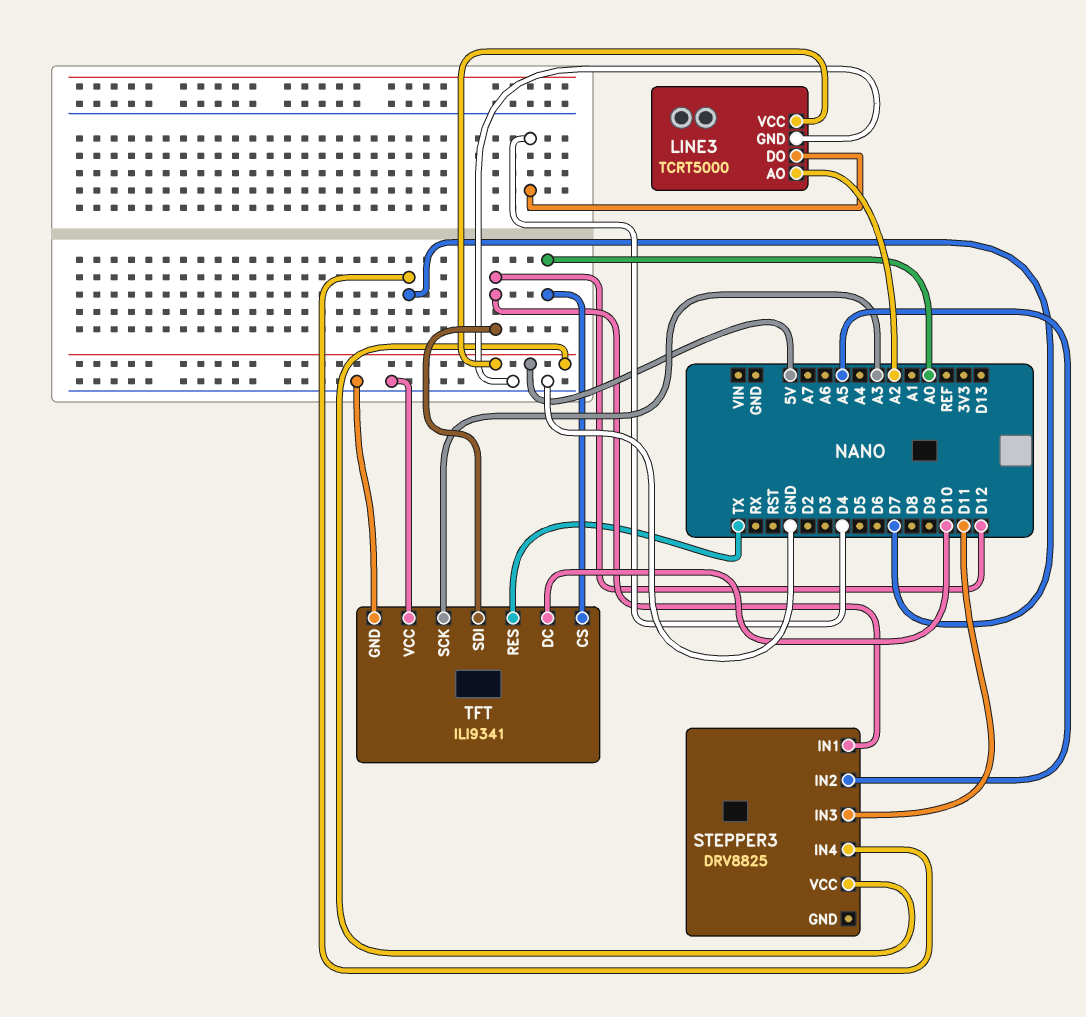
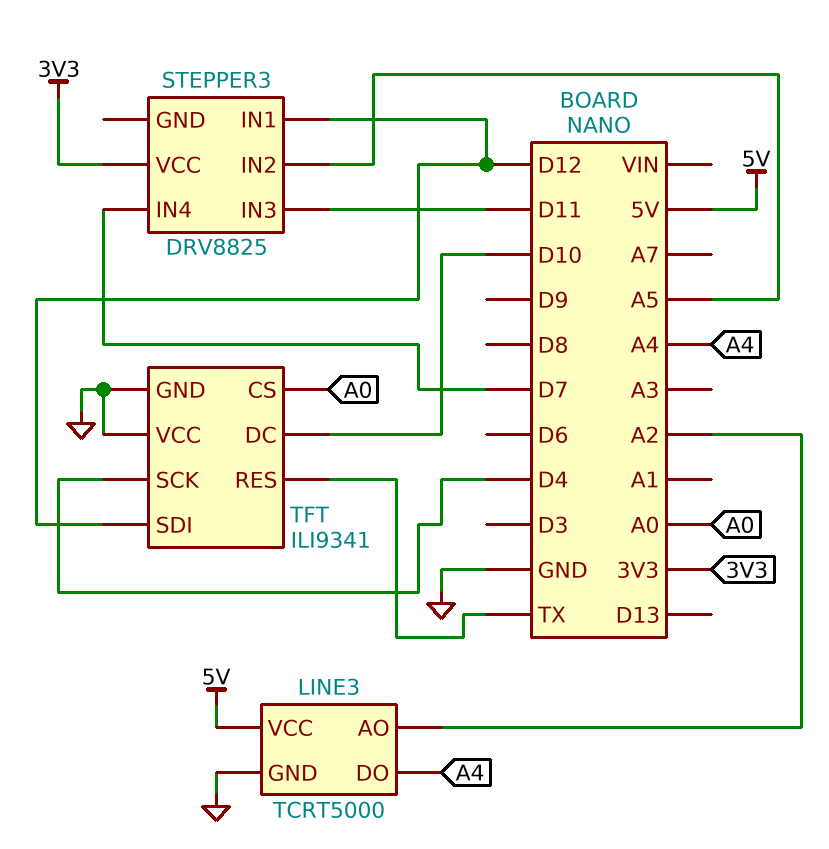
LINE3 pin DO: D4 -> A4
STEPPER3 pin VCC: 5V -> 3V3
TFT pin SCK: A3 -> D4

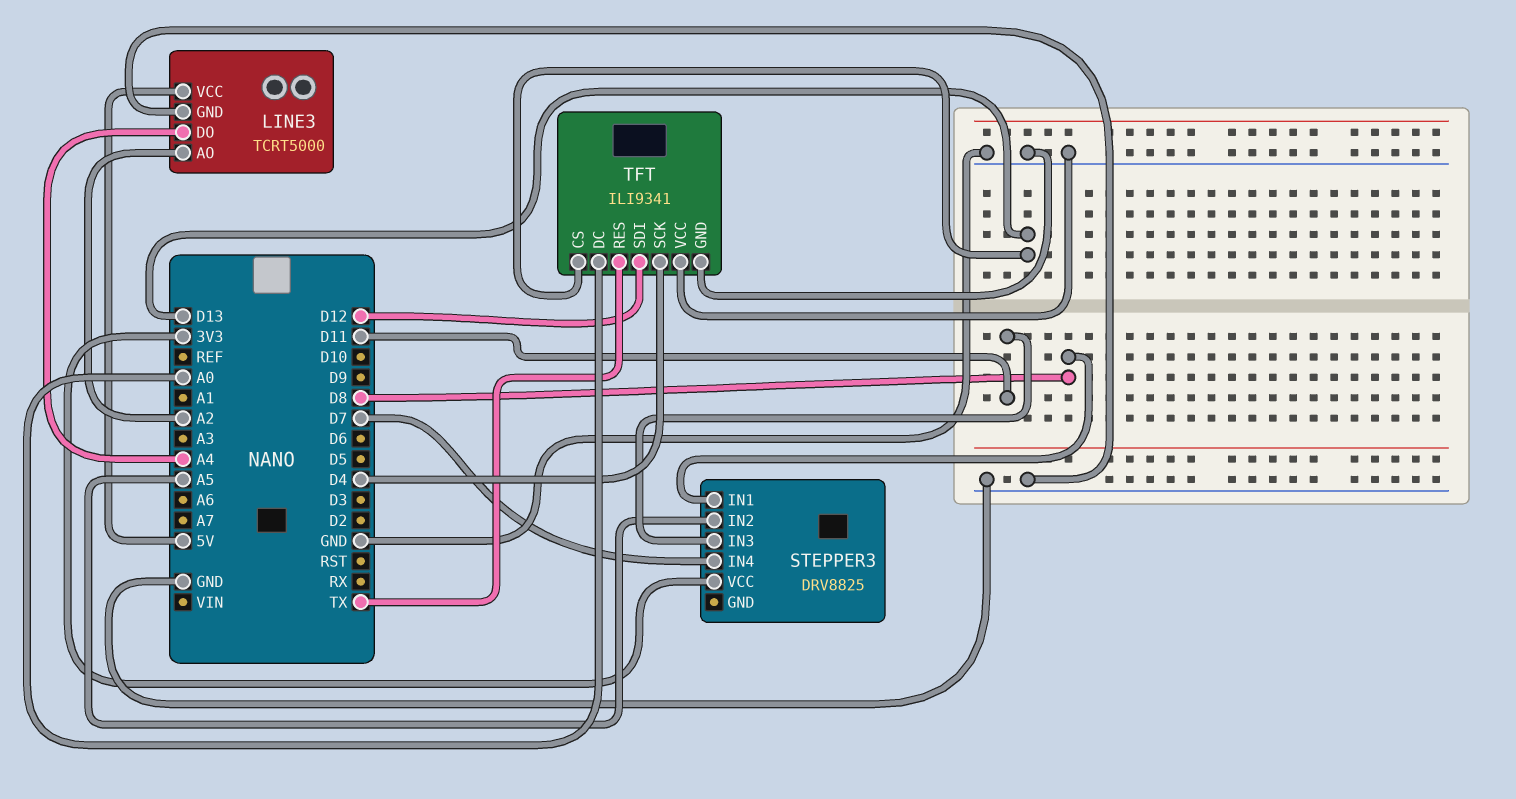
STEPPER3 pin IN1: D12 -> D8
TFT pin CS: A0 -> D13
TFT pin DC: D10 -> A0

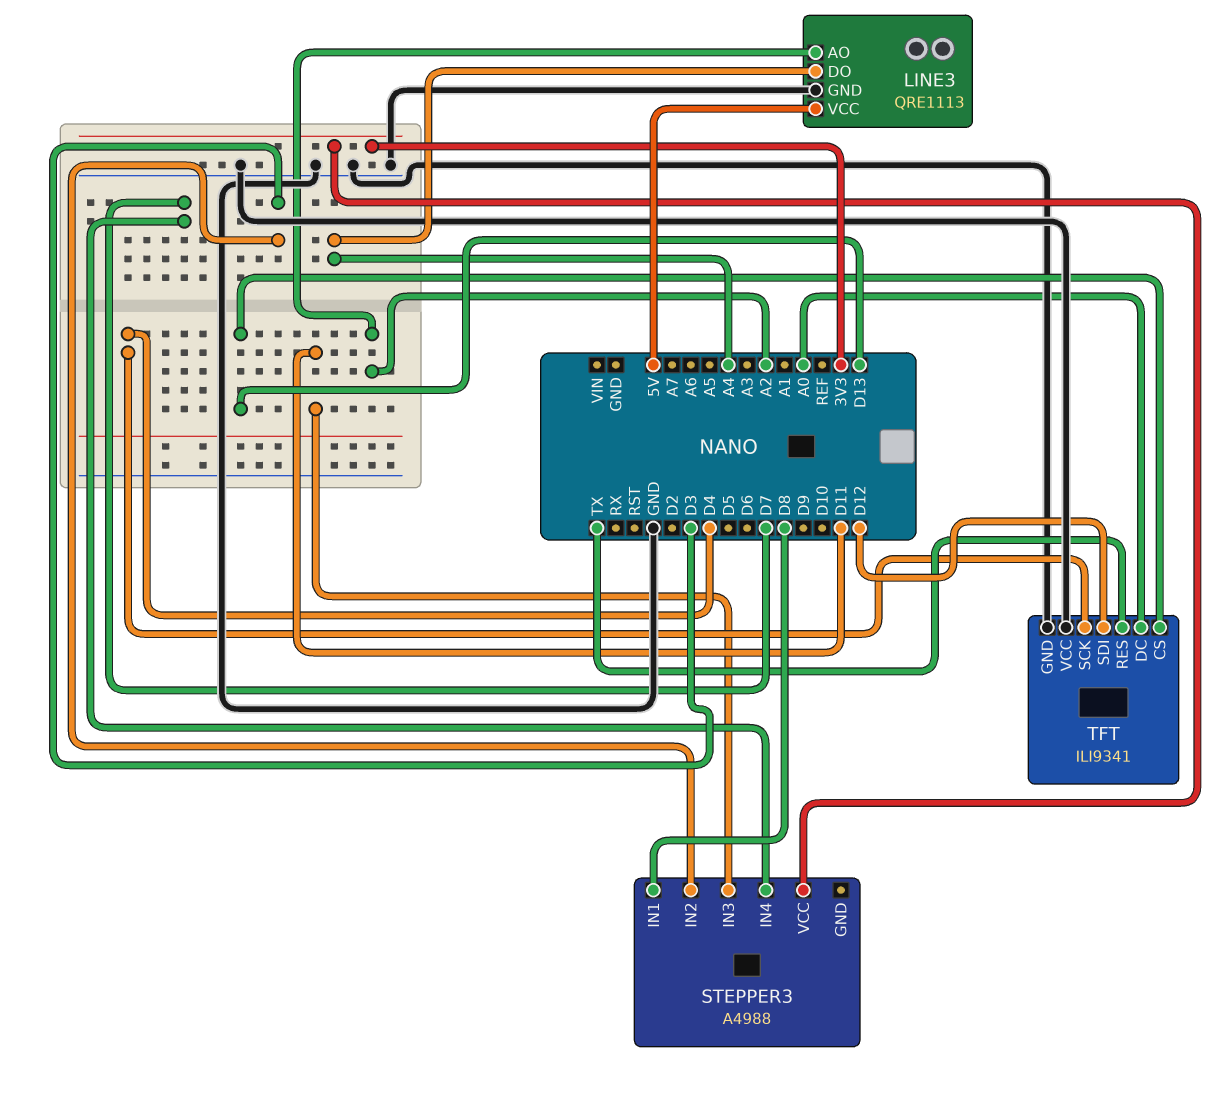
LINE3: TCRT5000 -> QRE1113
STEPPER3: DRV8825 -> A4988
STEPPER3 pin IN2: A5 -> D3

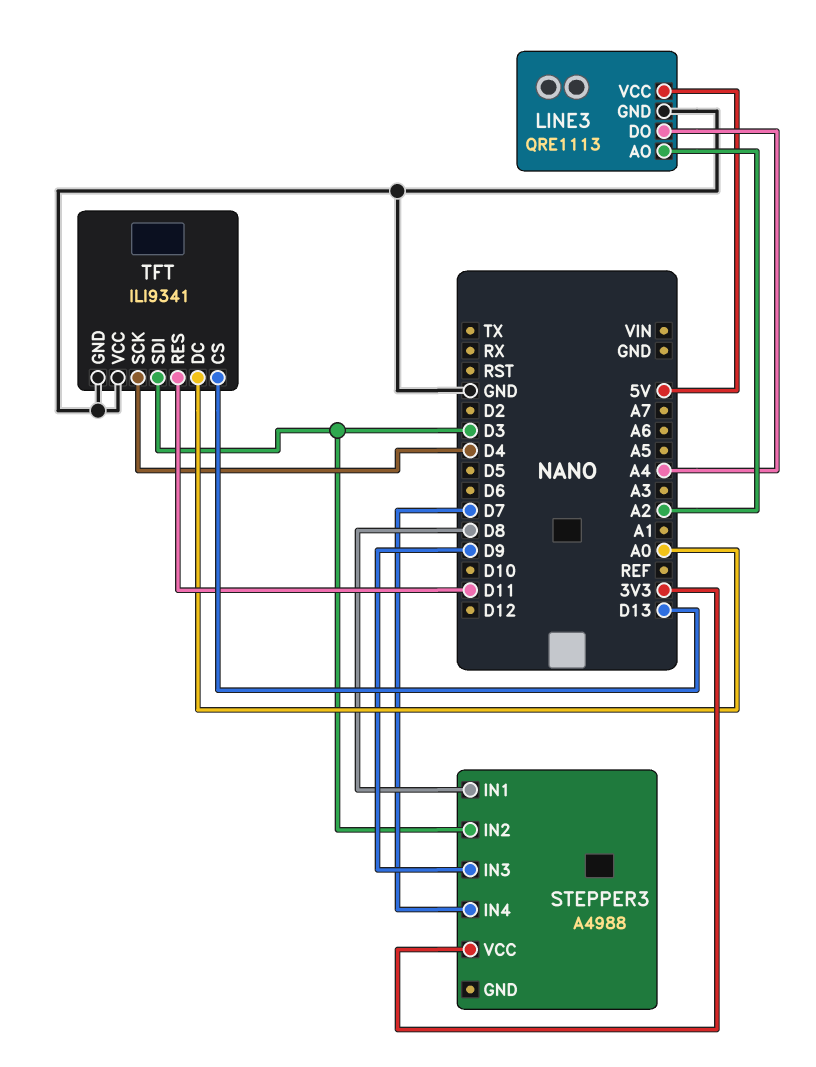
STEPPER3 pin IN3: D11 -> D9
TFT pin RES: TX -> D11
TFT pin SDI: D12 -> D3

